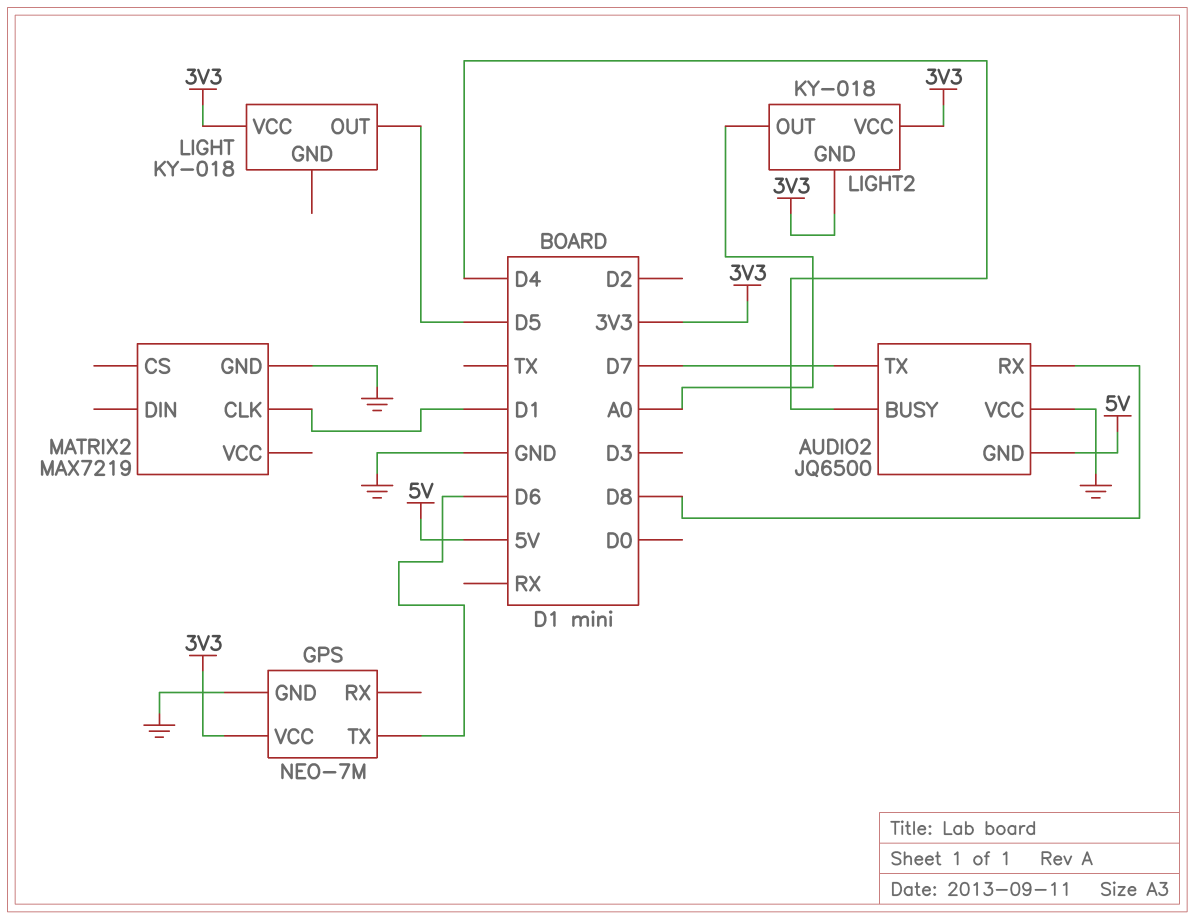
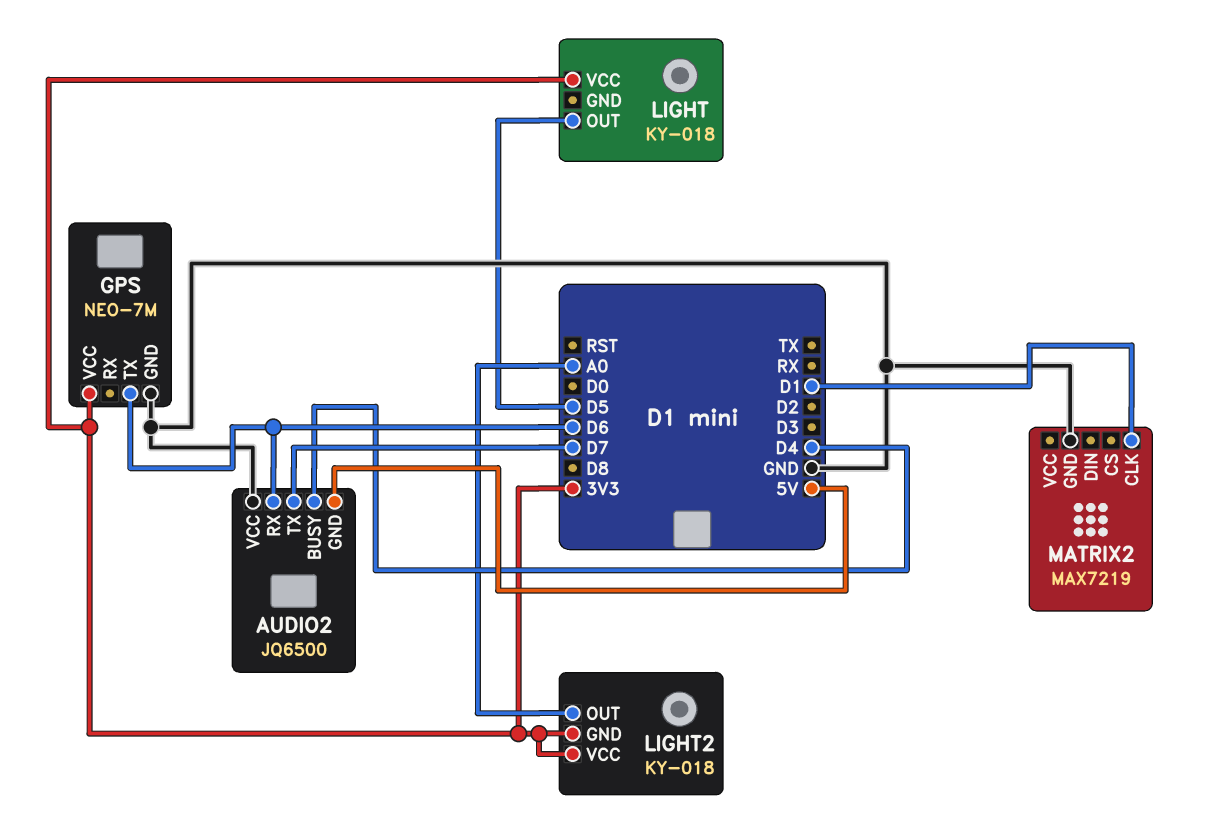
AUDIO2 pin RX: D8 -> D6

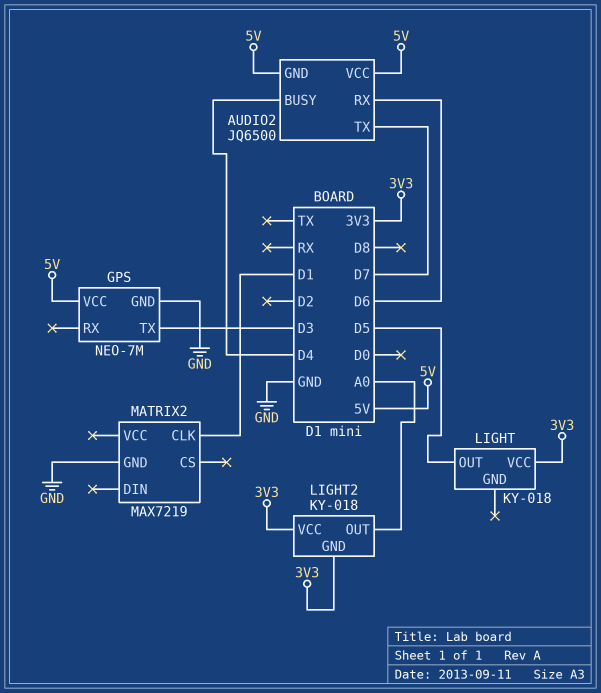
AUDIO2 pin VCC: GND -> 5V
GPS pin TX: D6 -> D3
GPS pin VCC: 3V3 -> 5V

